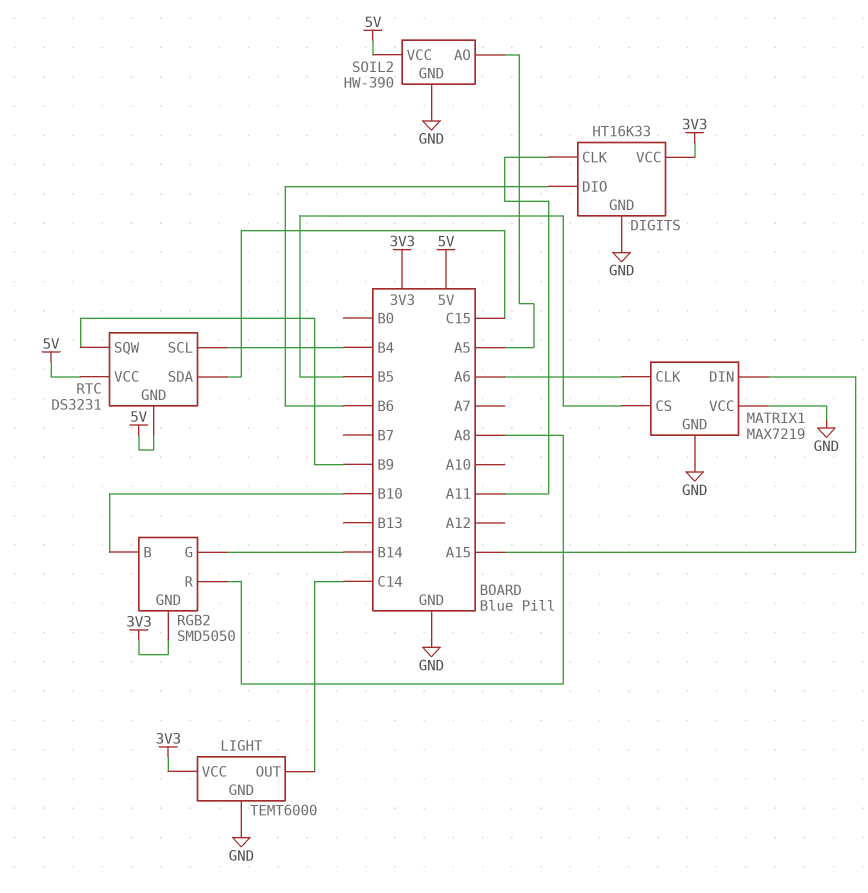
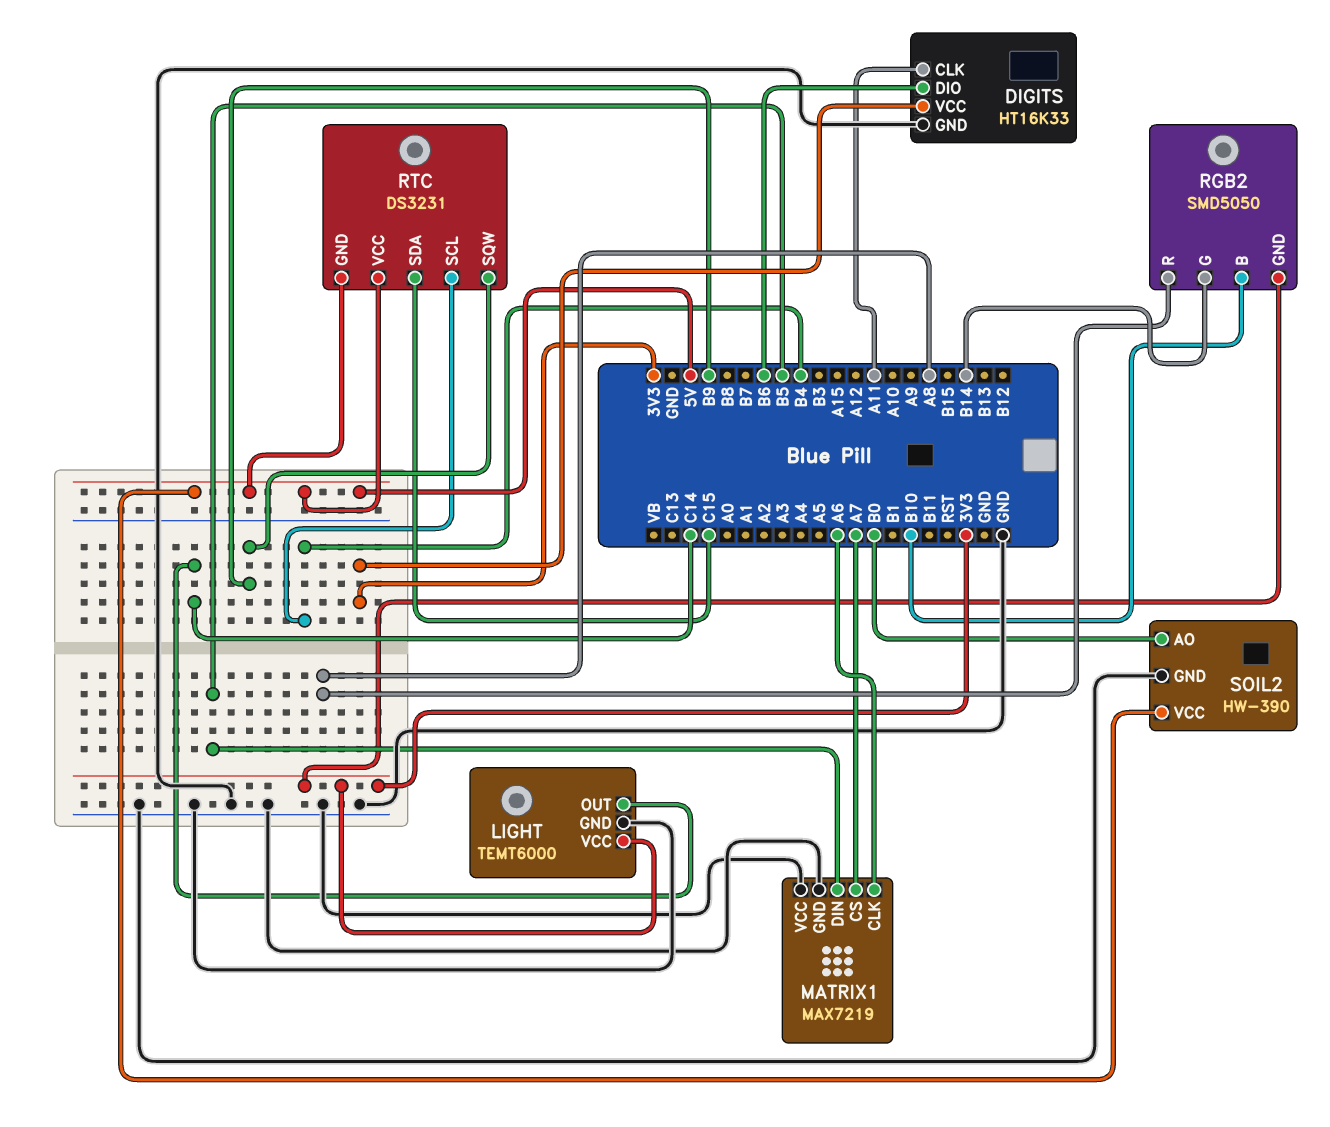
MATRIX1 pin CS: B5 -> A7
MATRIX1 pin DIN: A15 -> B5
SOIL2 pin AO: A5 -> B0

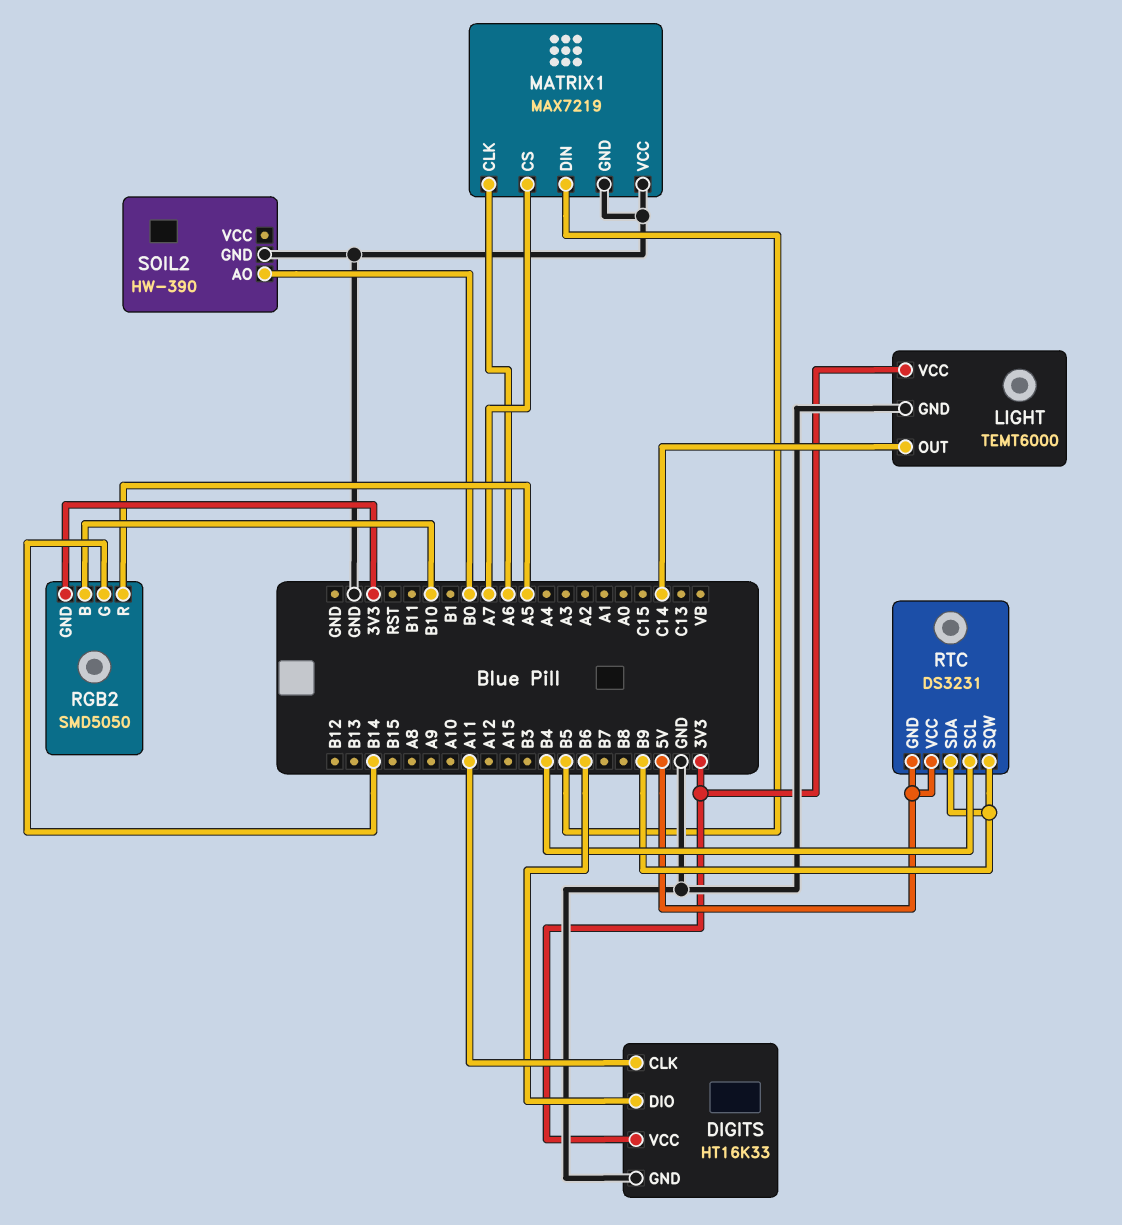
RGB2 pin R: A8 -> A5
RTC pin SDA: C15 -> B9
SOIL2 pin VCC: 5V -> none

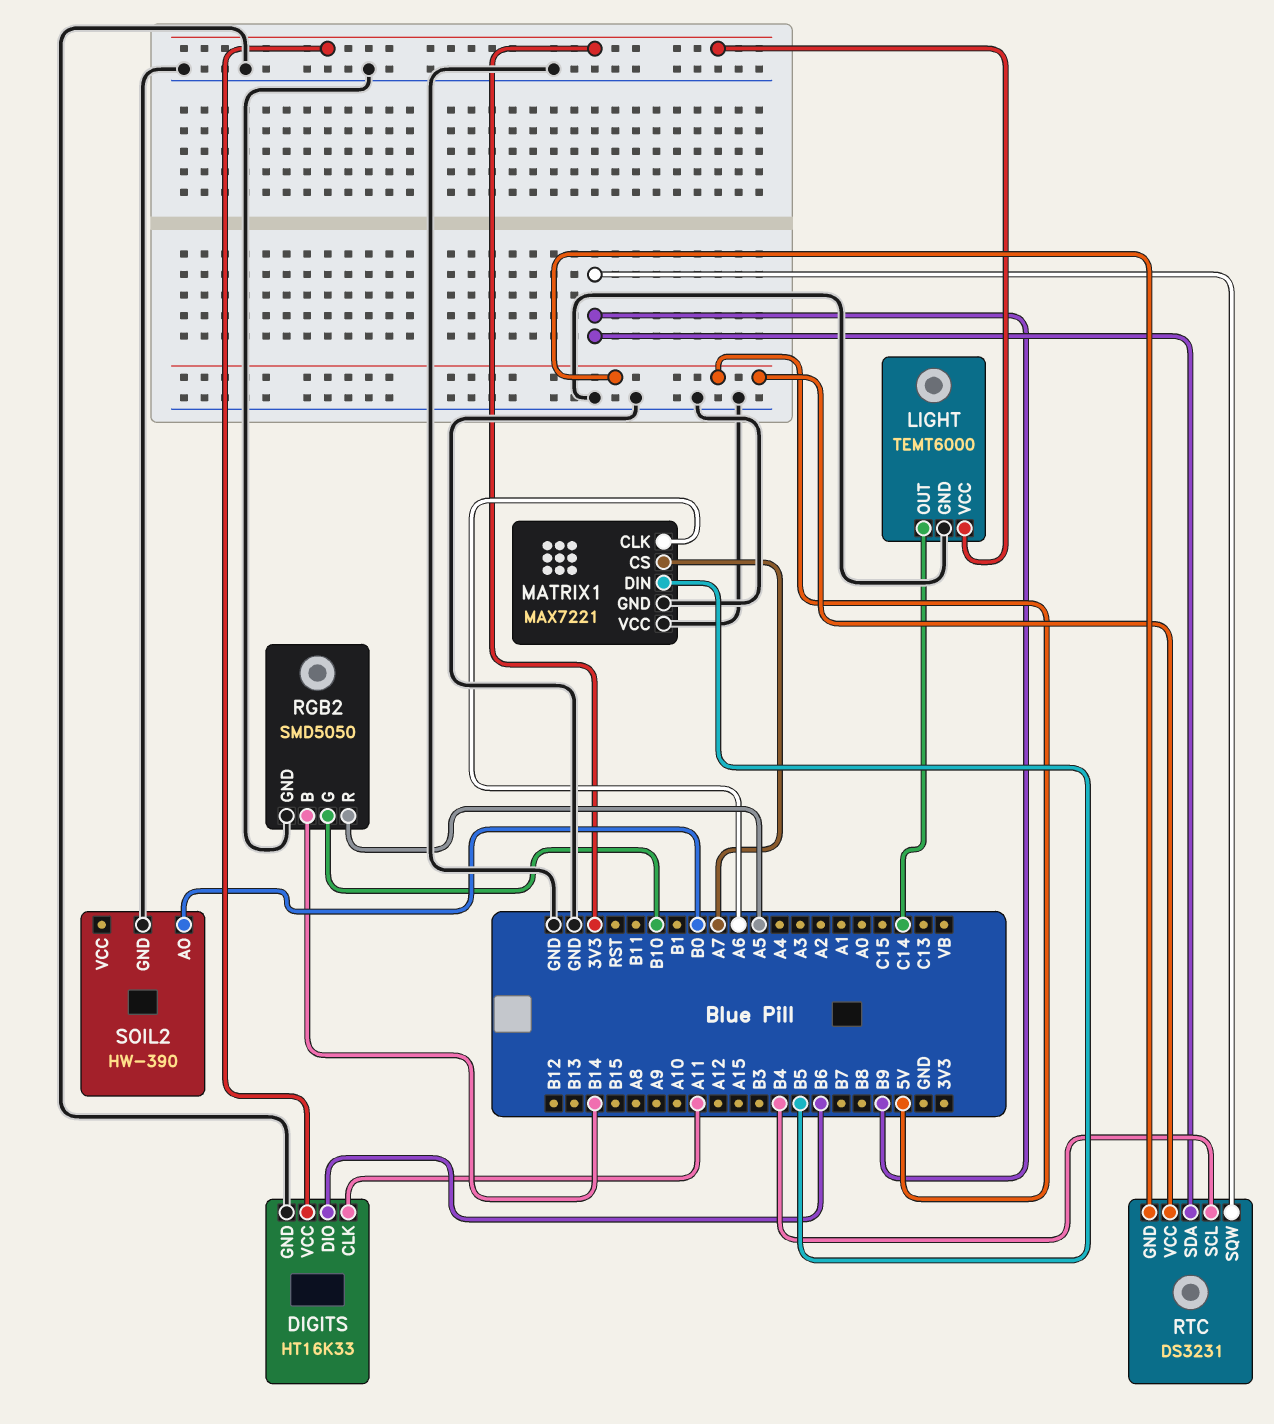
MATRIX1: MAX7219 -> MAX7221
RGB2 pin B: B10 -> B14
RGB2 pin G: B14 -> B10
RGB2 pin GND: 3V3 -> GND

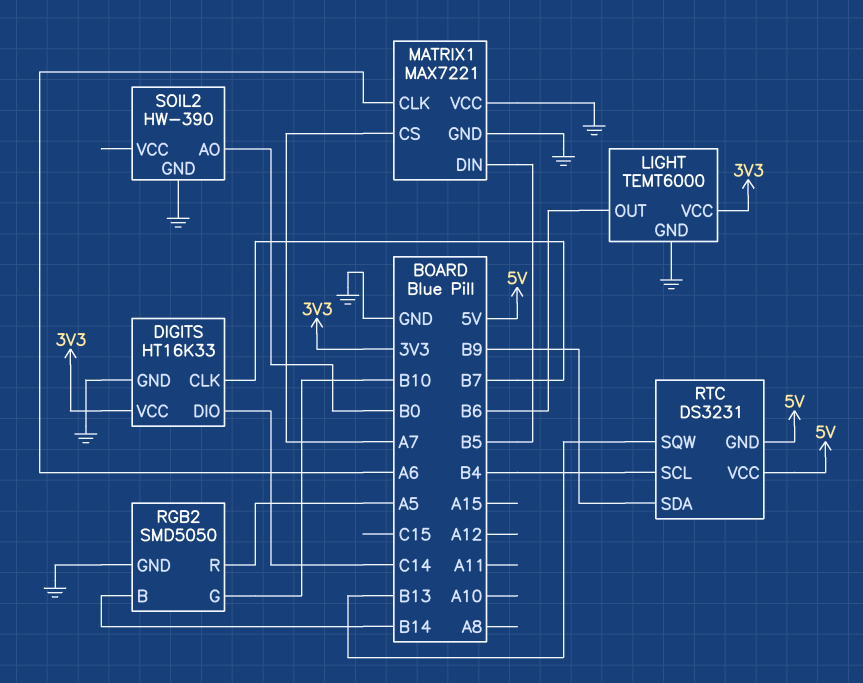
DIGITS pin CLK: A11 -> B7
DIGITS pin DIO: B6 -> C14
LIGHT pin OUT: C14 -> B6
RTC pin SQW: B9 -> B13

